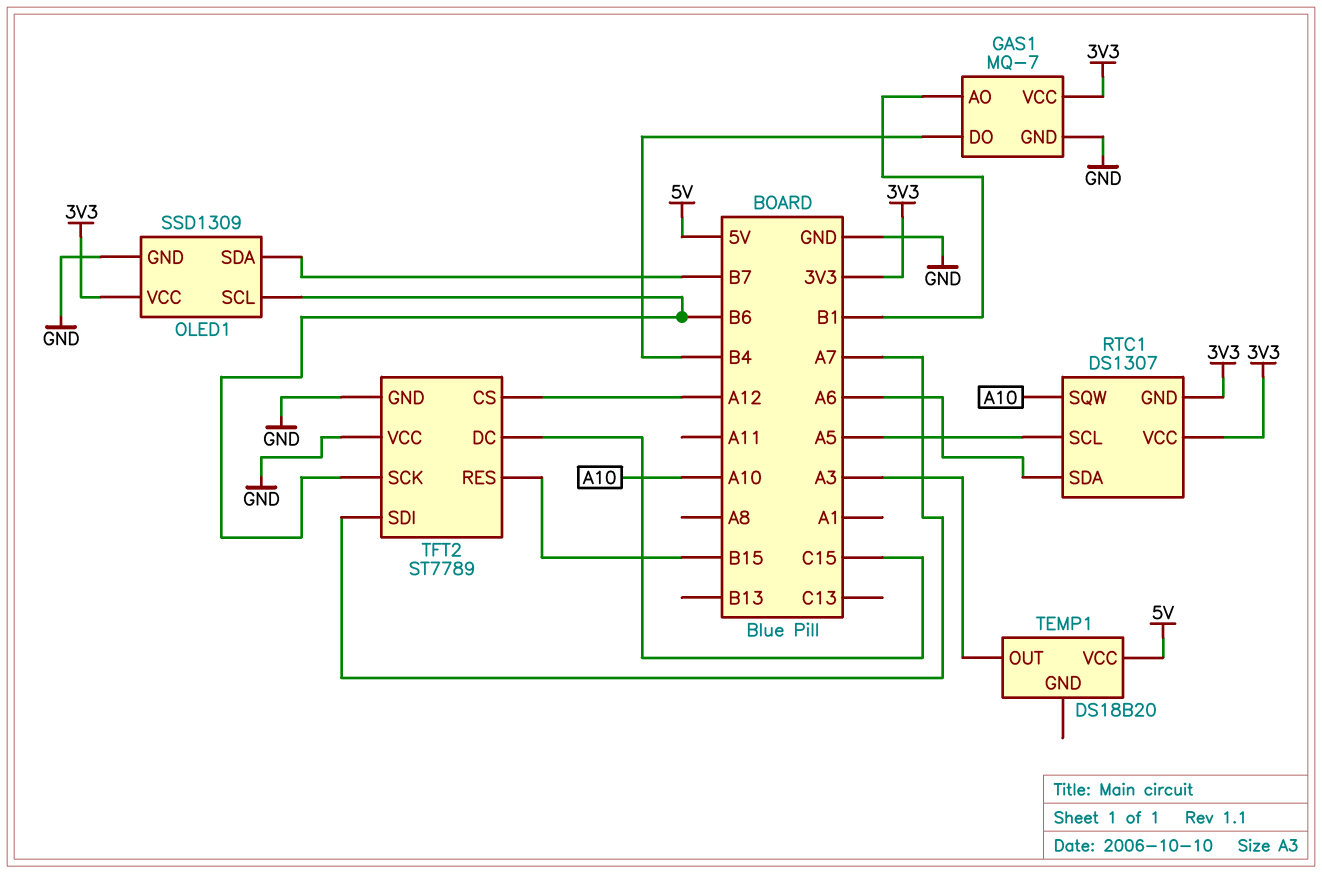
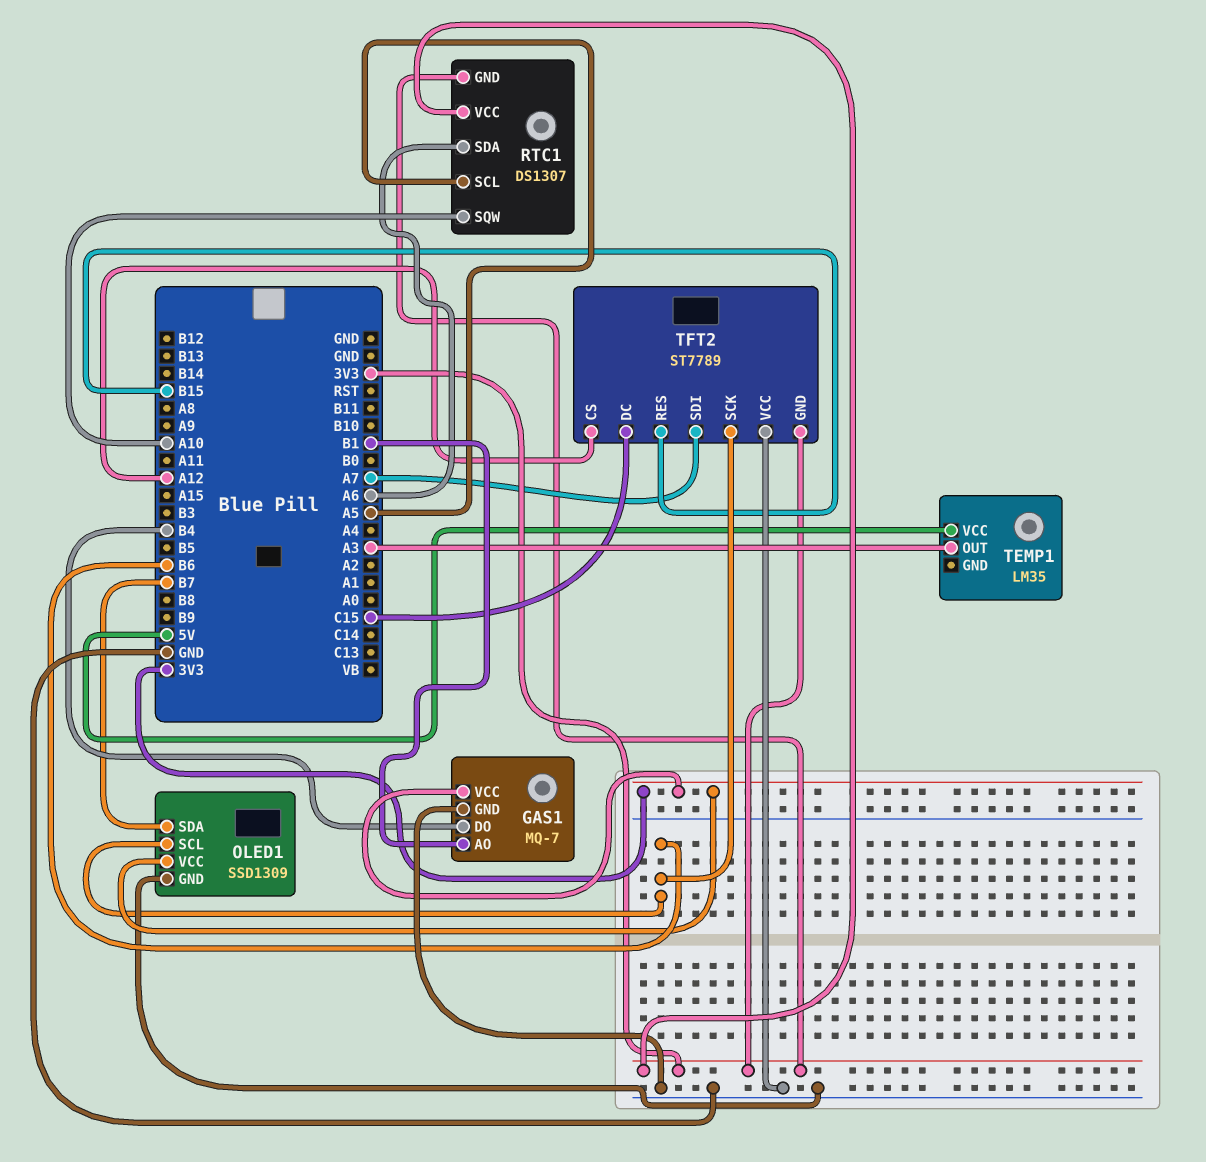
TEMP1: DS18B20 -> LM35
TFT2 pin GND: GND -> 3V3

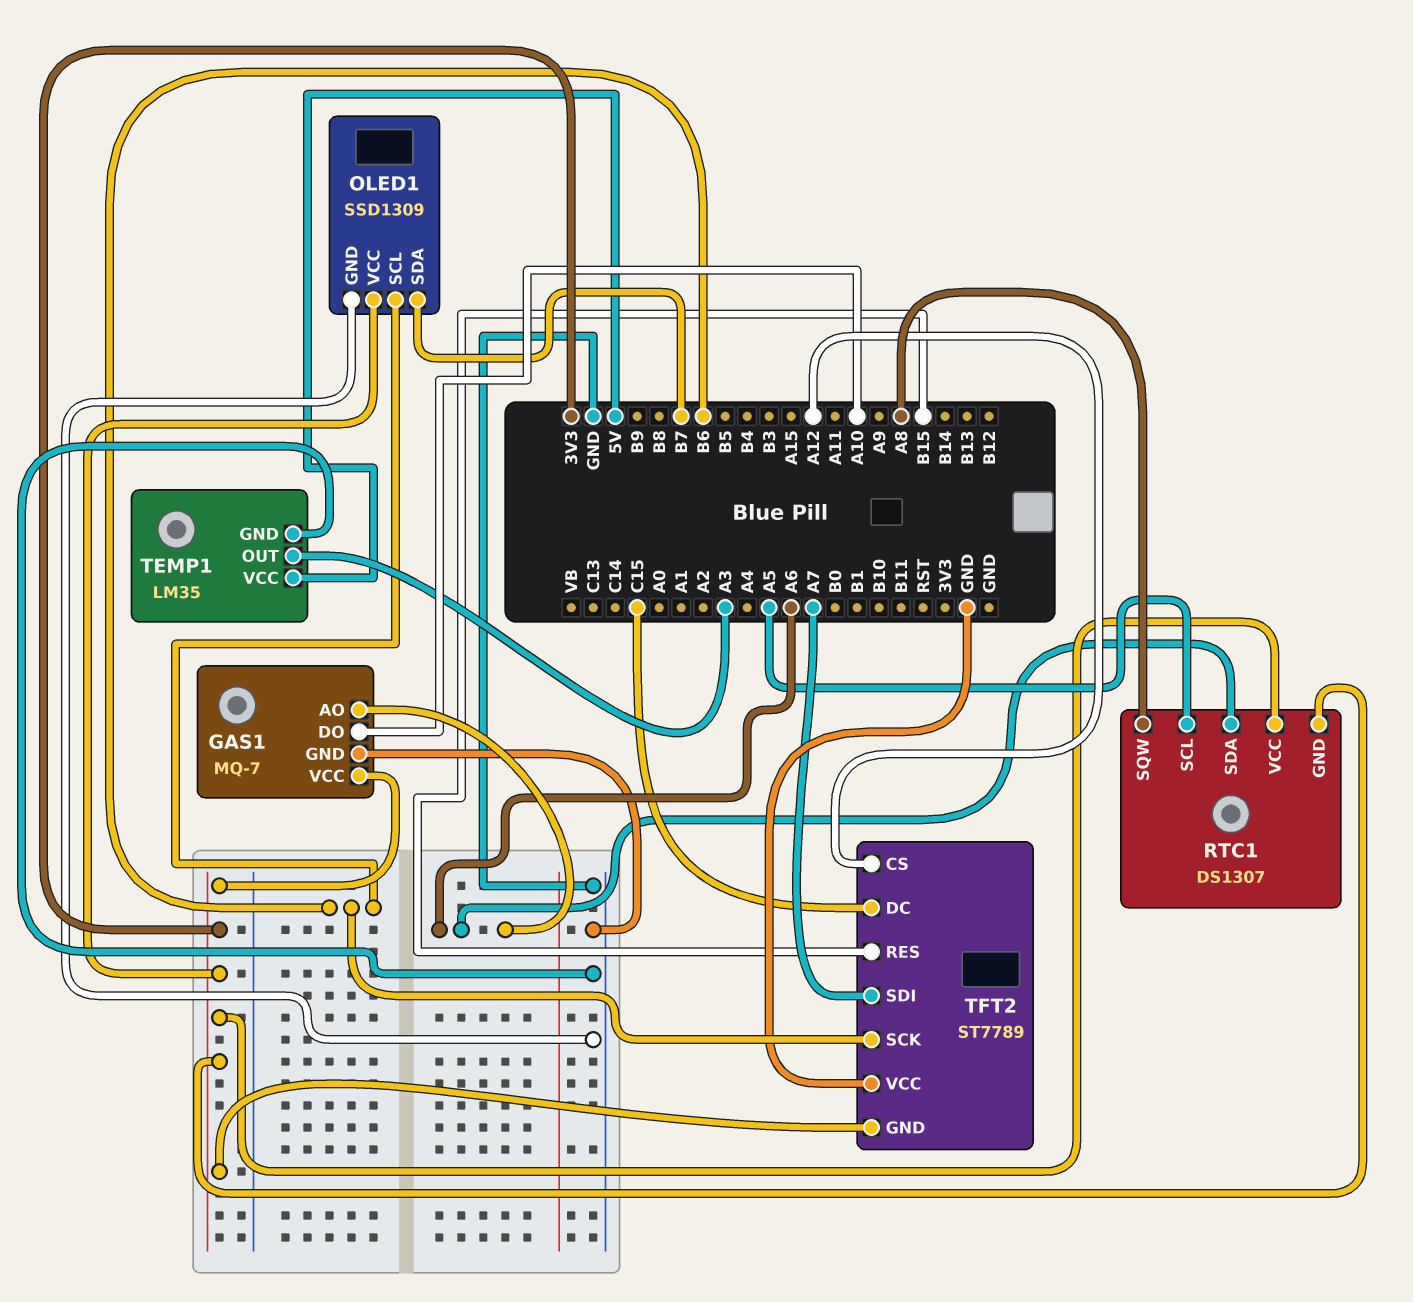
GAS1 pin AO: B1 -> A6
GAS1 pin DO: B4 -> A10
RTC1 pin SQW: A10 -> A8
TEMP1 pin GND: none -> GND

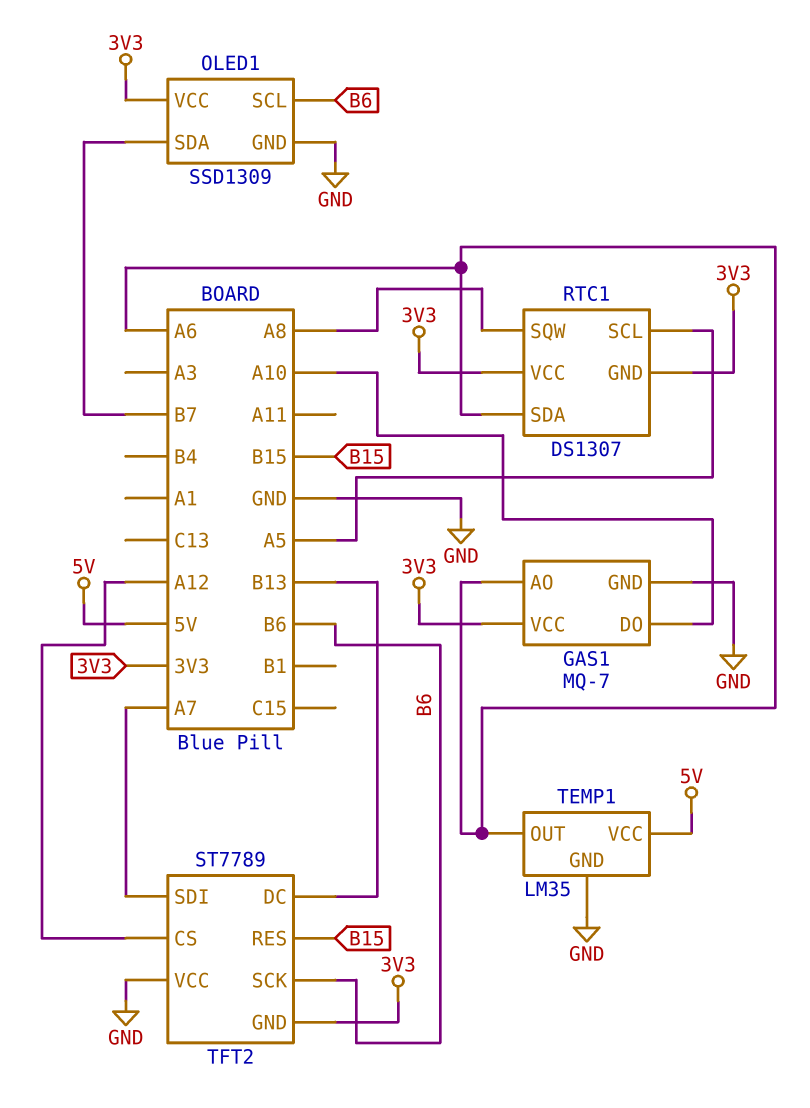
TEMP1 pin OUT: A3 -> A6
TFT2 pin DC: C15 -> B13

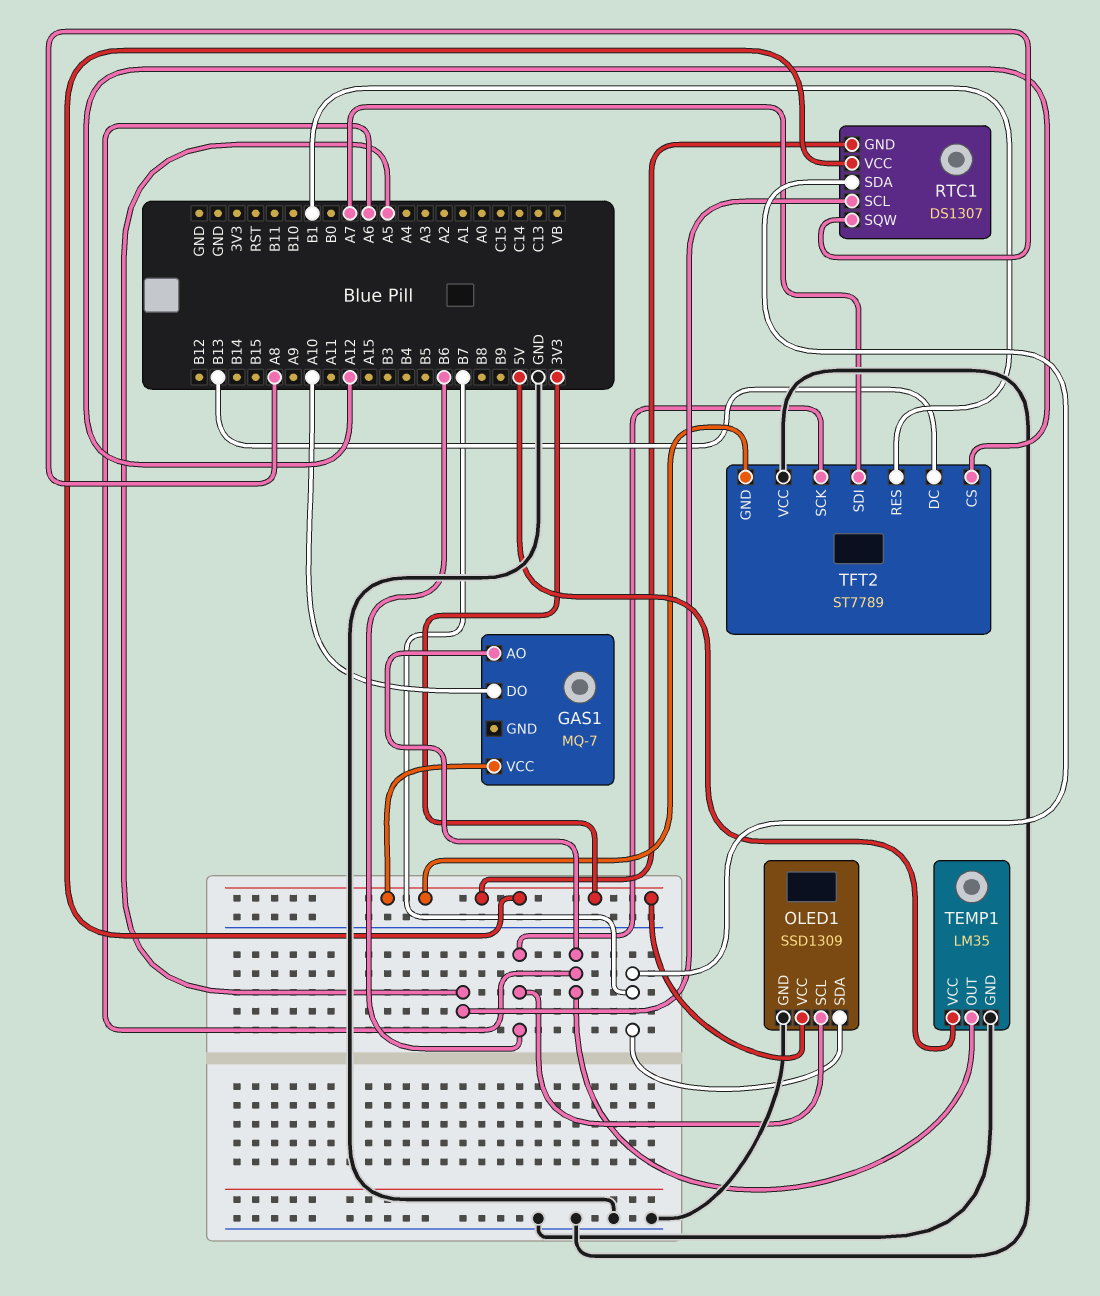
GAS1 pin GND: GND -> none
RTC1 pin SDA: A6 -> B7
TFT2 pin RES: B15 -> B1

